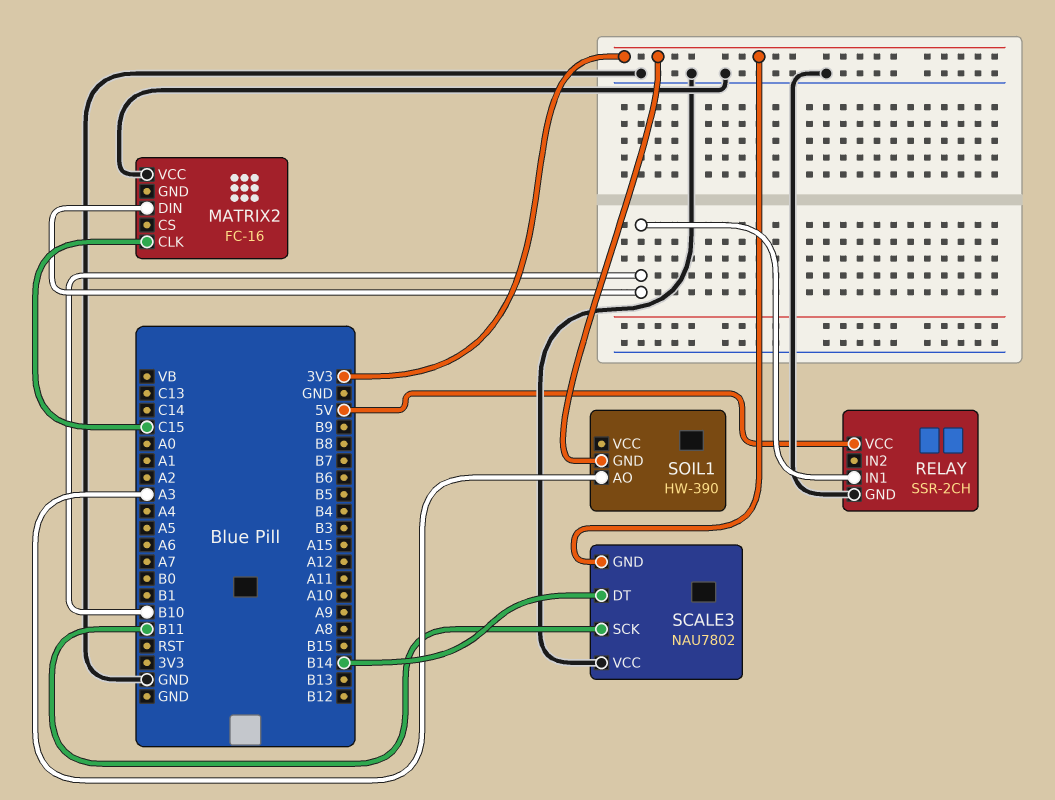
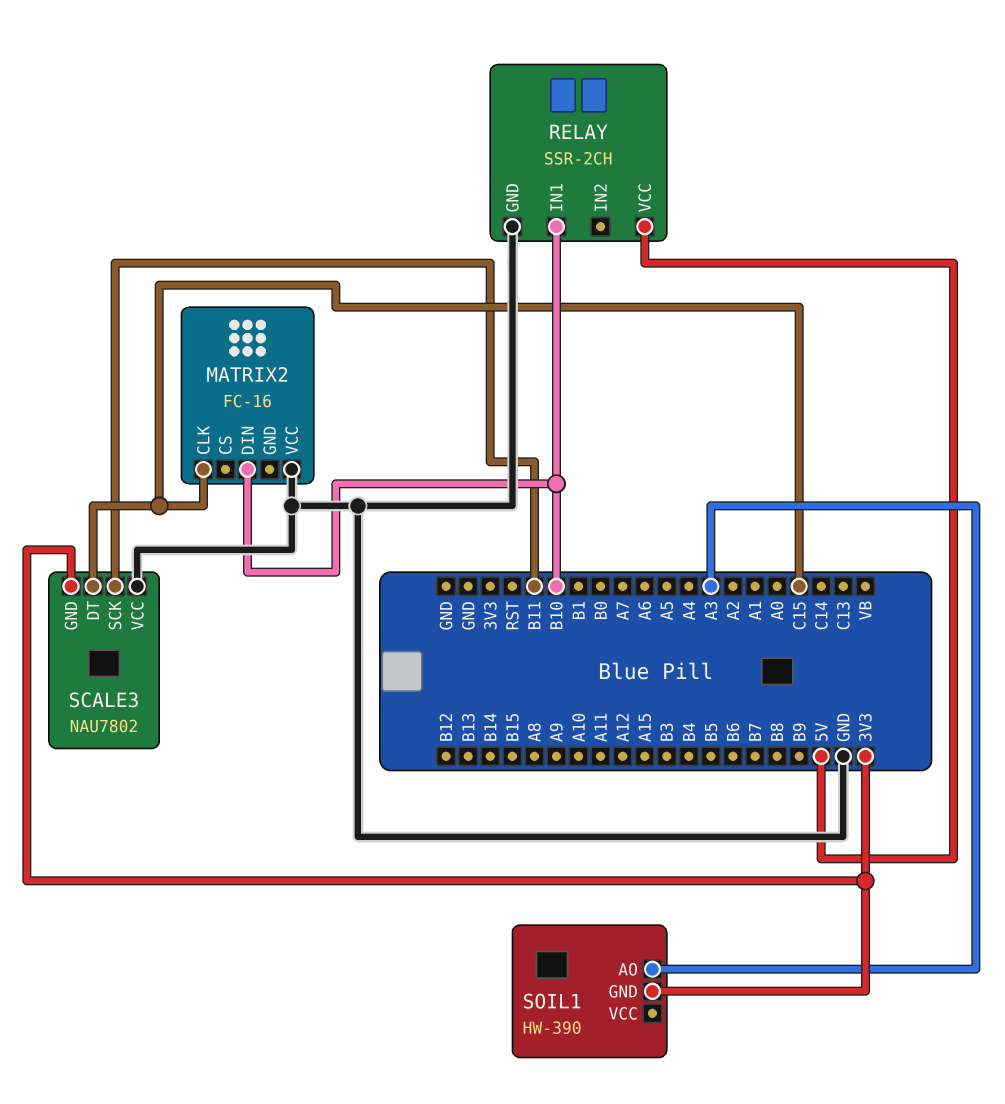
SCALE3 pin DT: B14 -> C15

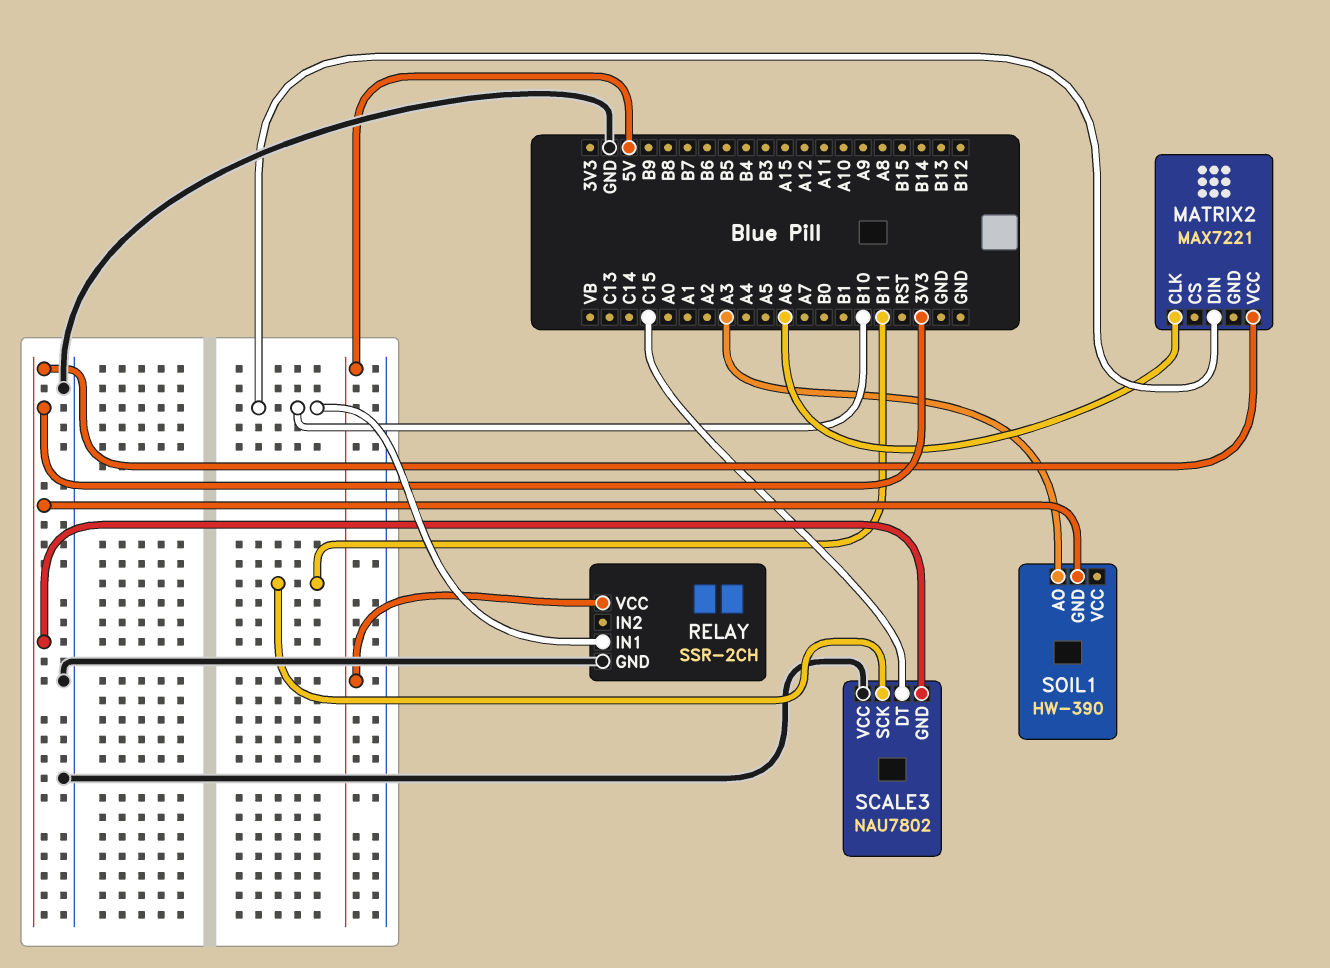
MATRIX2: FC-16 -> MAX7221
MATRIX2 pin CLK: C15 -> A6
MATRIX2 pin VCC: GND -> 3V3

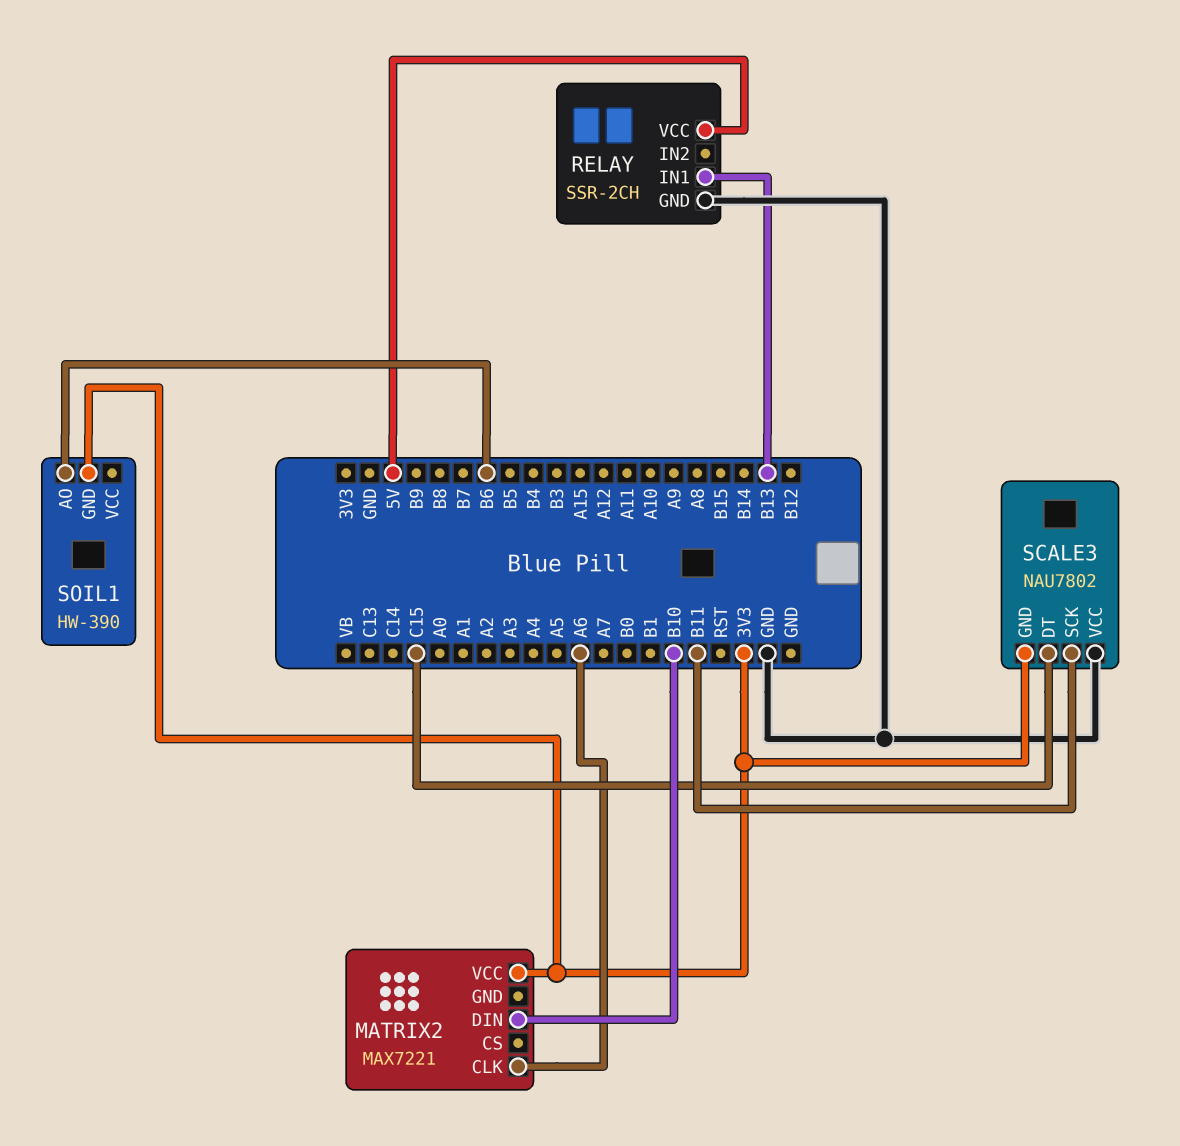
RELAY pin IN1: B10 -> B13
SOIL1 pin AO: A3 -> B6

